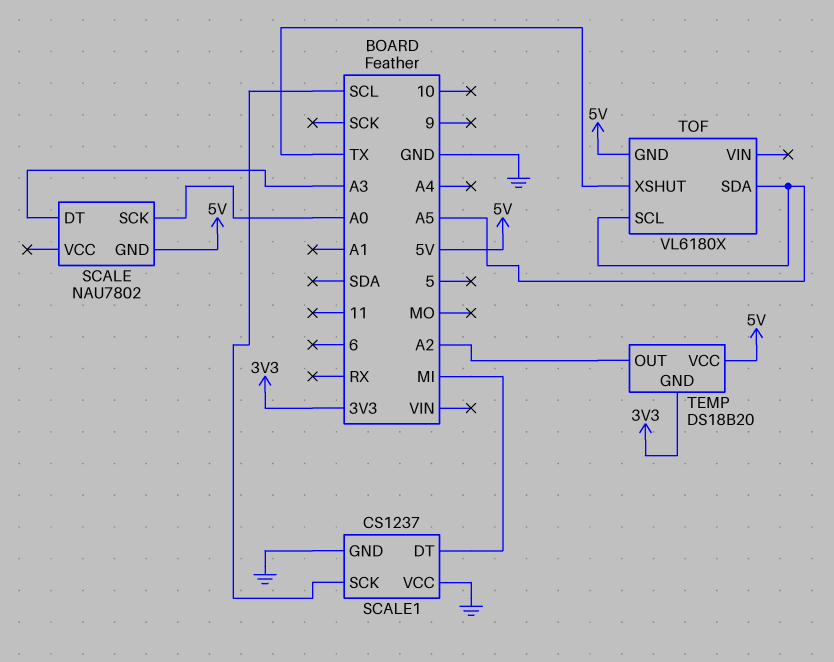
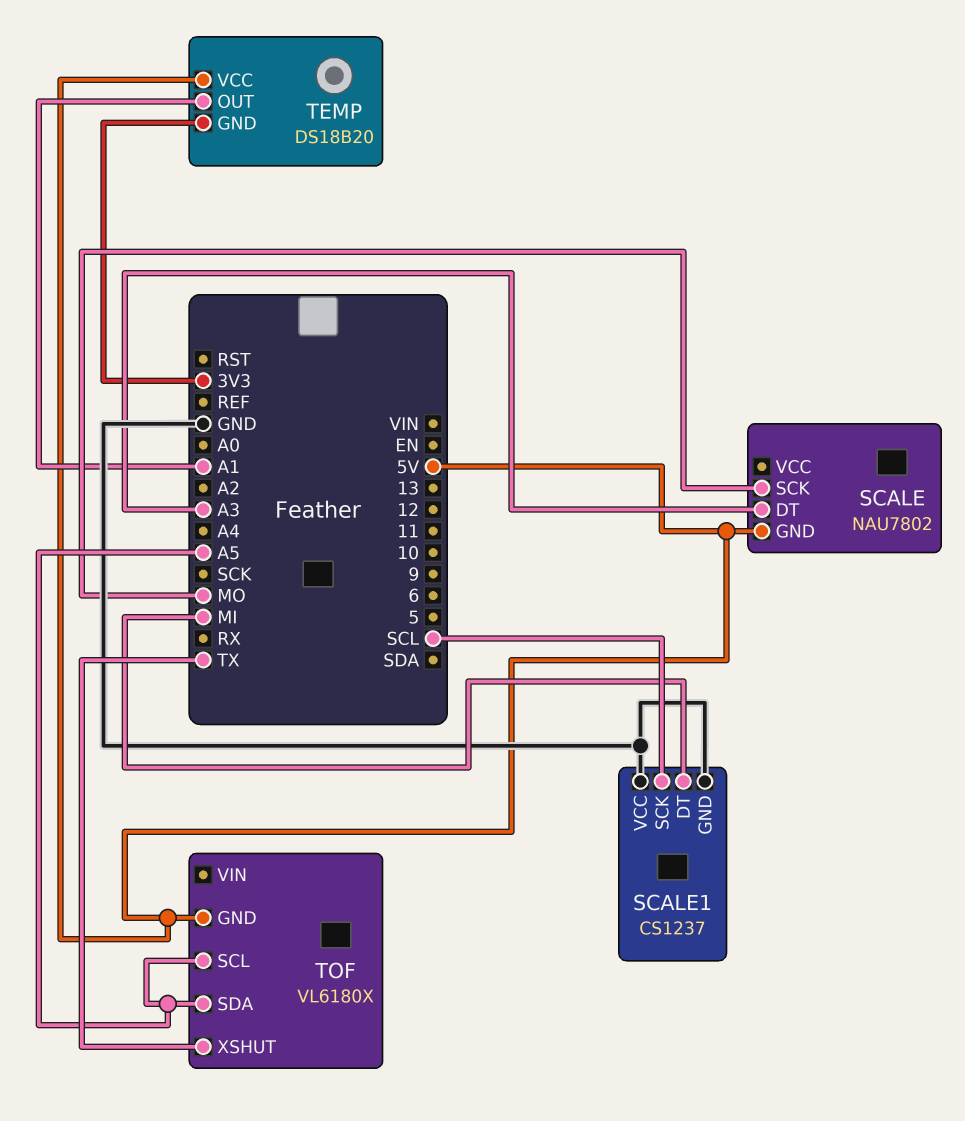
SCALE pin SCK: A0 -> MO
TEMP pin OUT: A2 -> A1

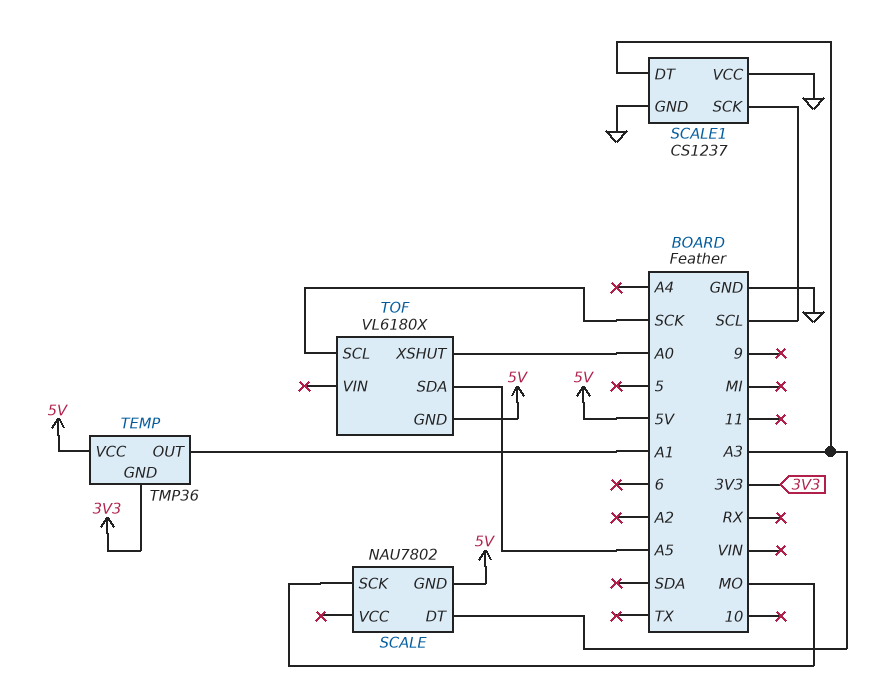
SCALE1 pin DT: MI -> A3
TEMP: DS18B20 -> TMP36
TOF pin SCL: A5 -> SCK
TOF pin XSHUT: TX -> A0

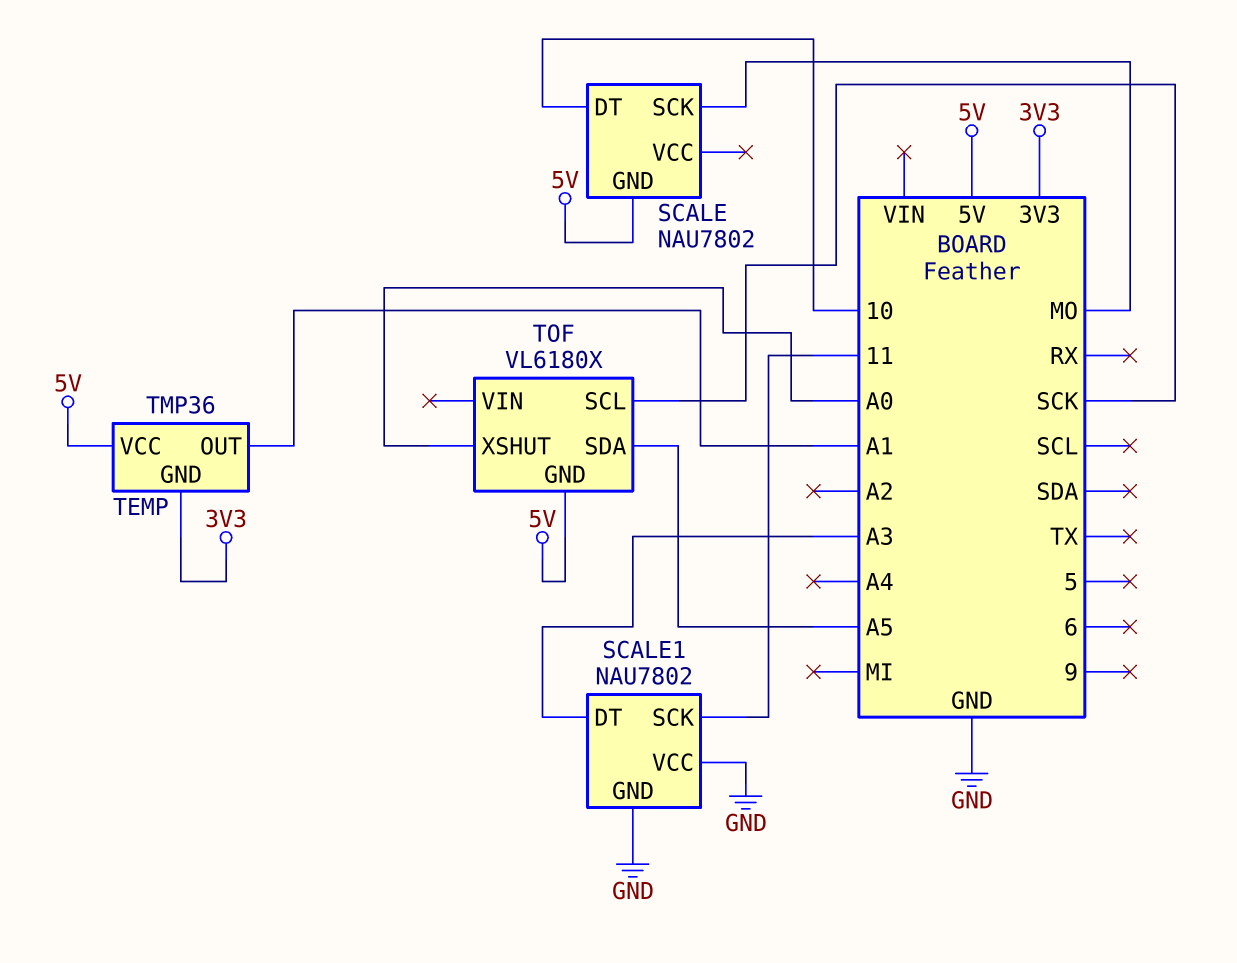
SCALE pin DT: A3 -> 10
SCALE1: CS1237 -> NAU7802
SCALE1 pin SCK: SCL -> 11

